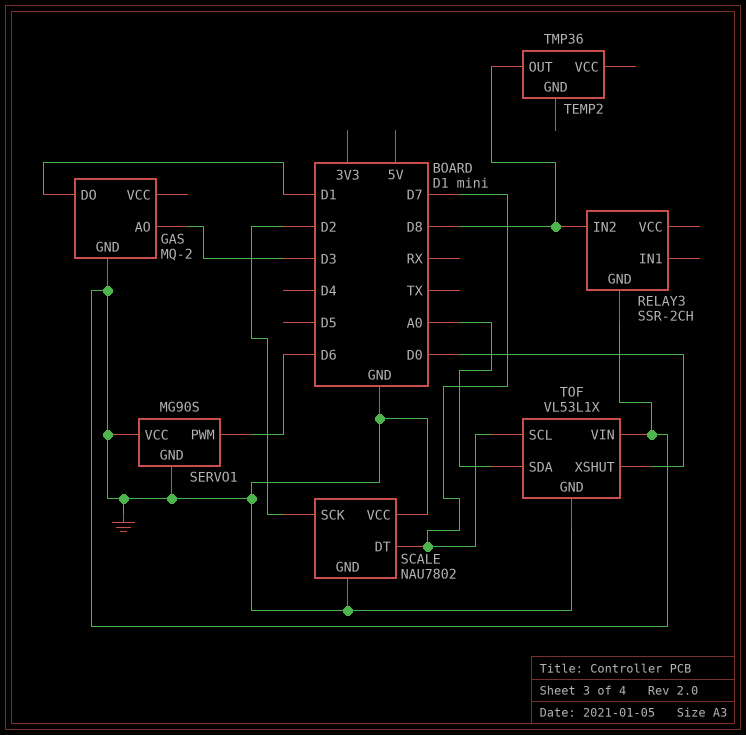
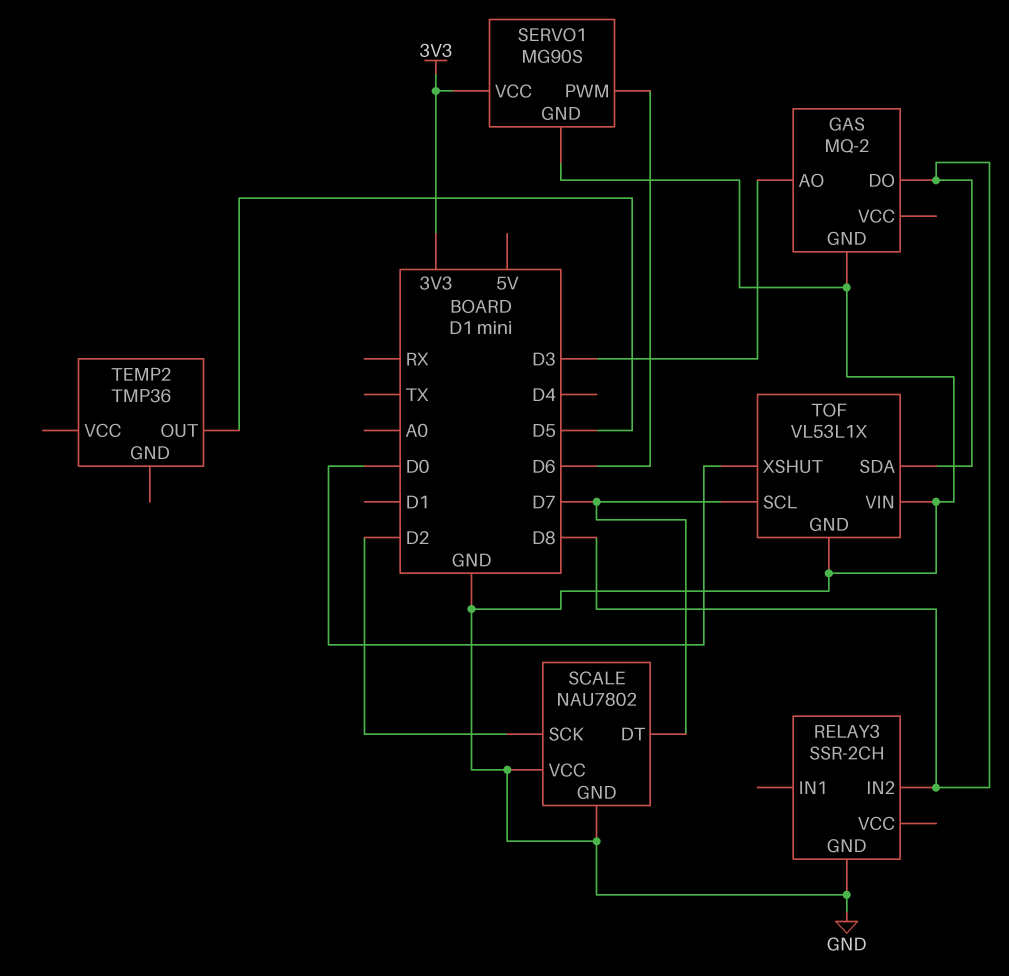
GAS pin DO: D1 -> D8
SERVO1 pin VCC: GND -> 3V3
TEMP2 pin OUT: D8 -> D5
TOF pin SDA: A0 -> D8

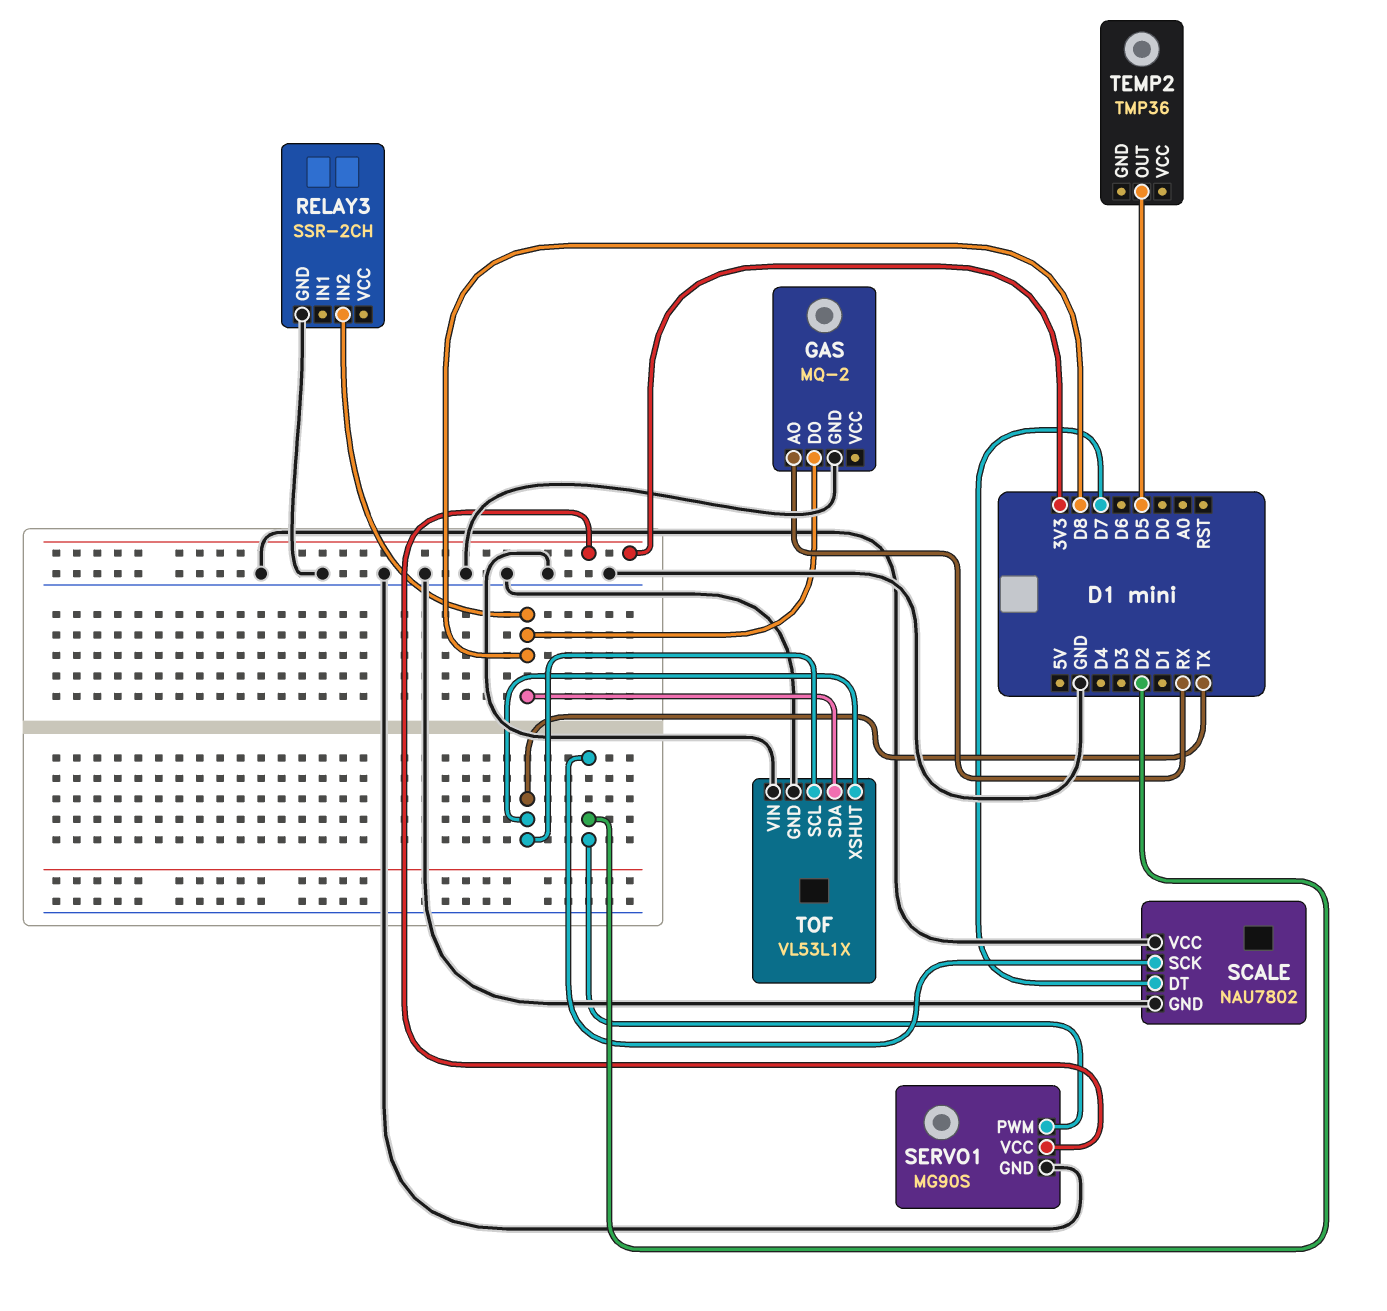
GAS pin AO: D3 -> RX
SERVO1 pin PWM: D6 -> D2
TOF pin SCL: D7 -> TX
TOF pin XSHUT: D0 -> TX

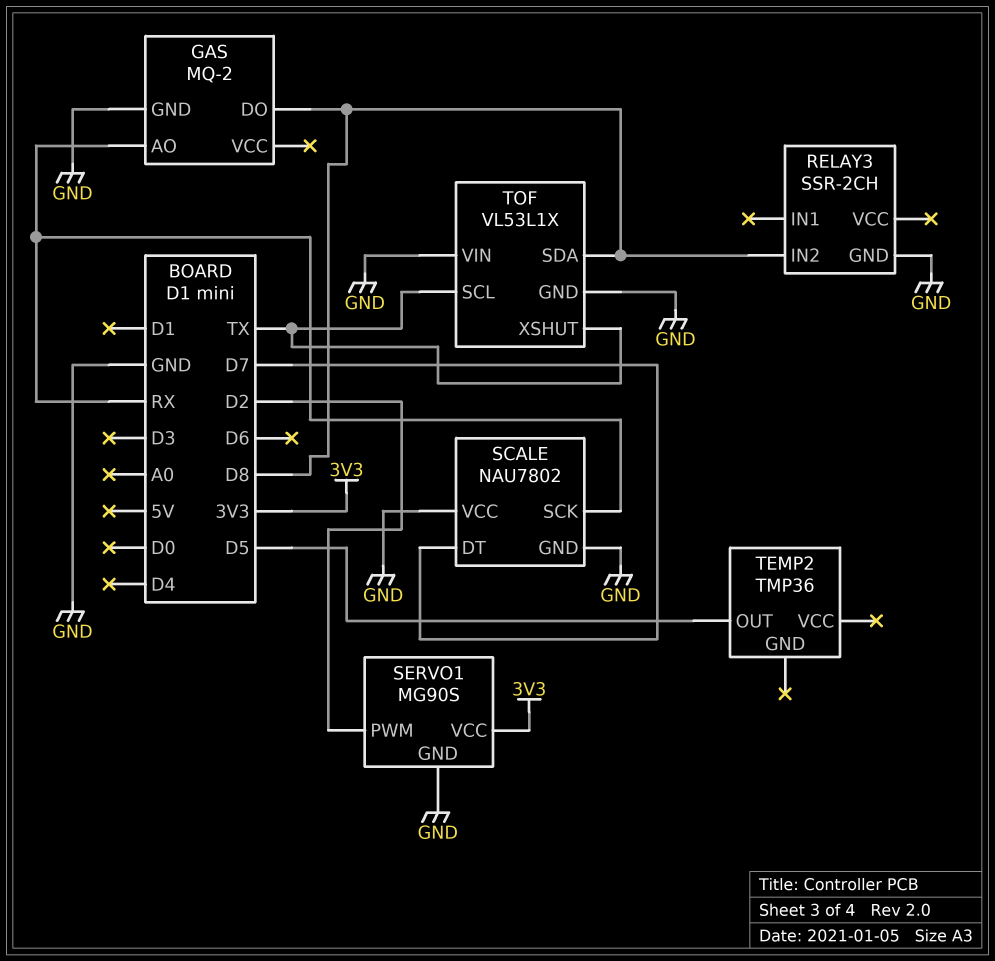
SCALE pin SCK: D2 -> RX

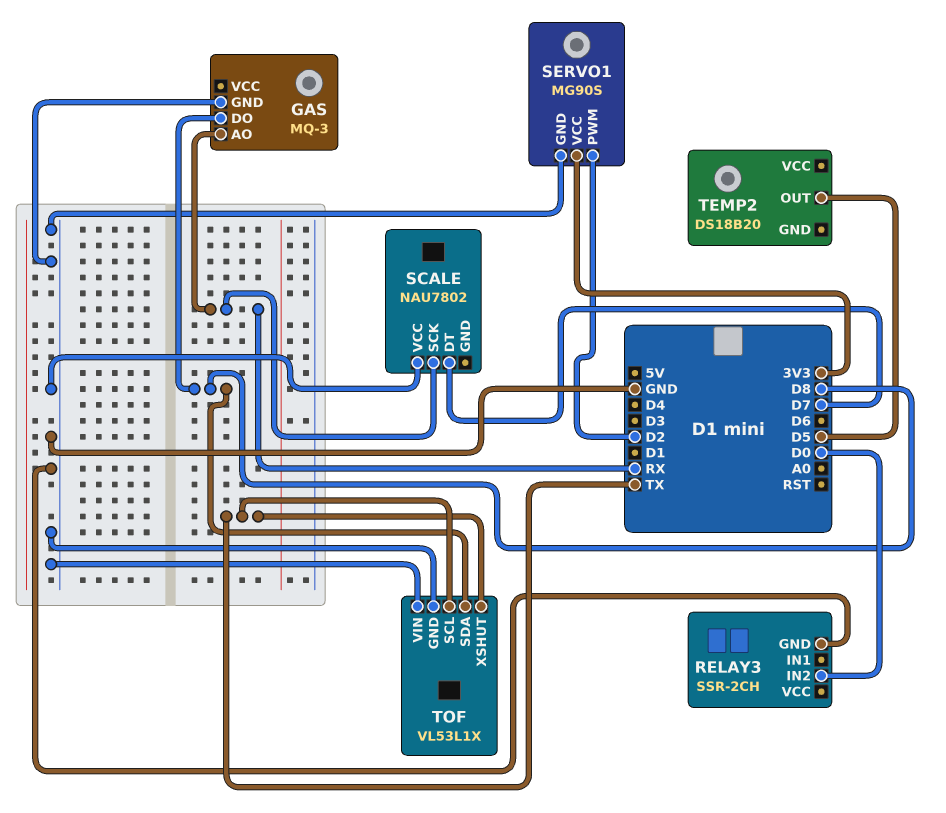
GAS: MQ-2 -> MQ-3
RELAY3 pin IN2: D8 -> D0
SCALE pin GND: GND -> none
TEMP2: TMP36 -> DS18B20

